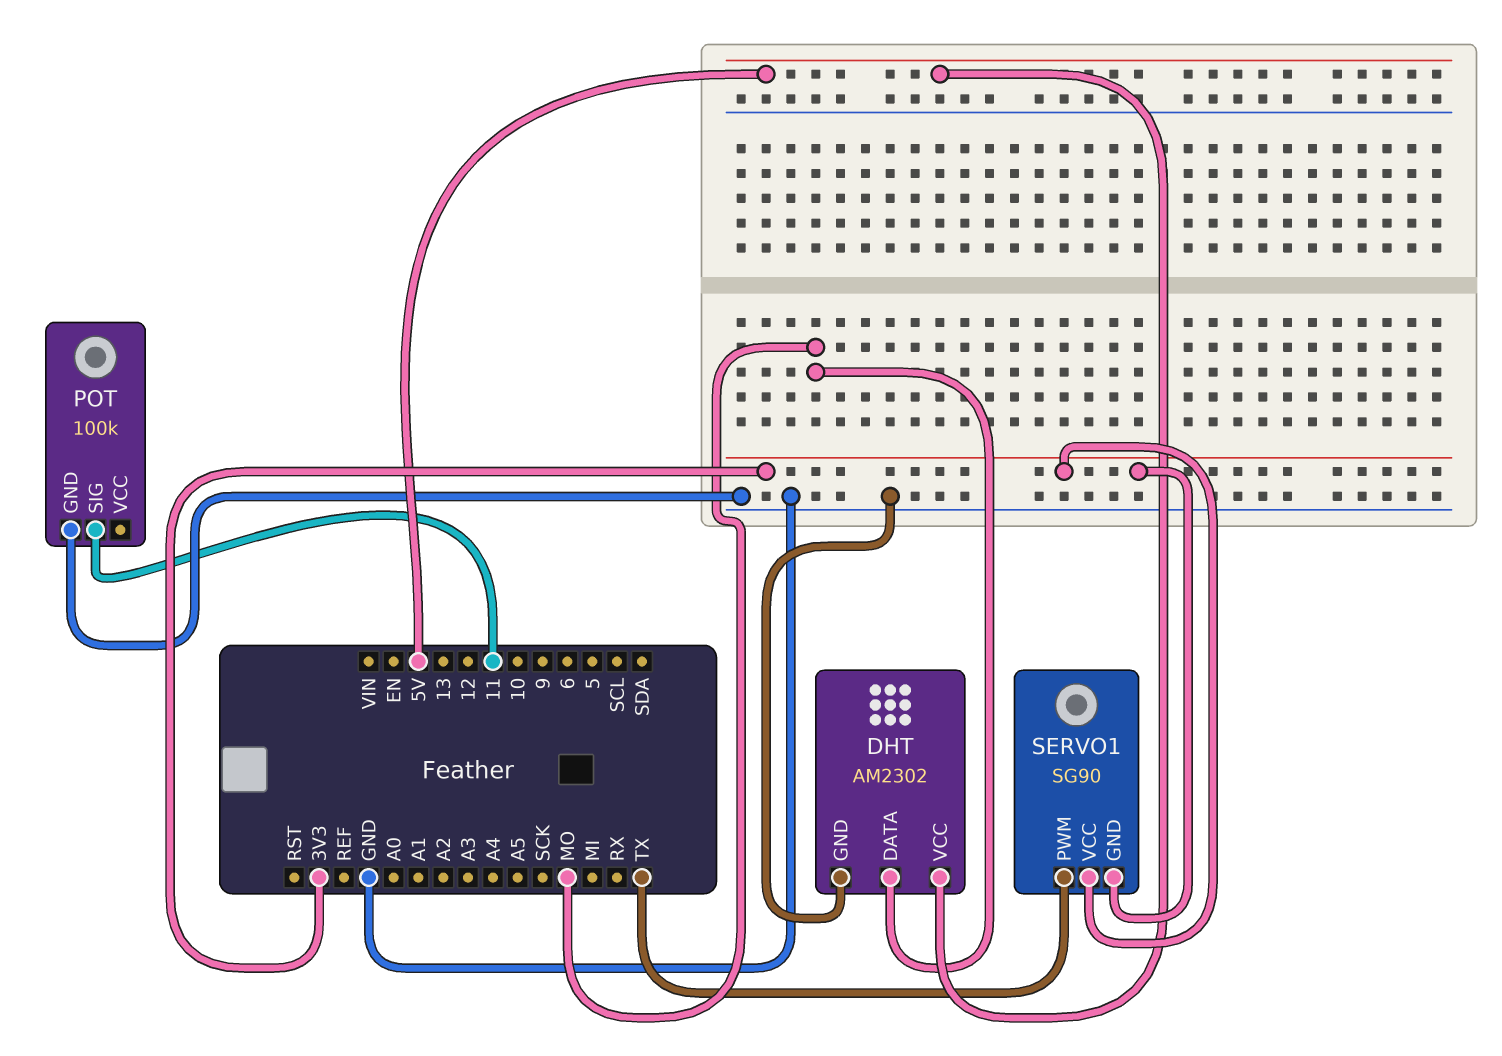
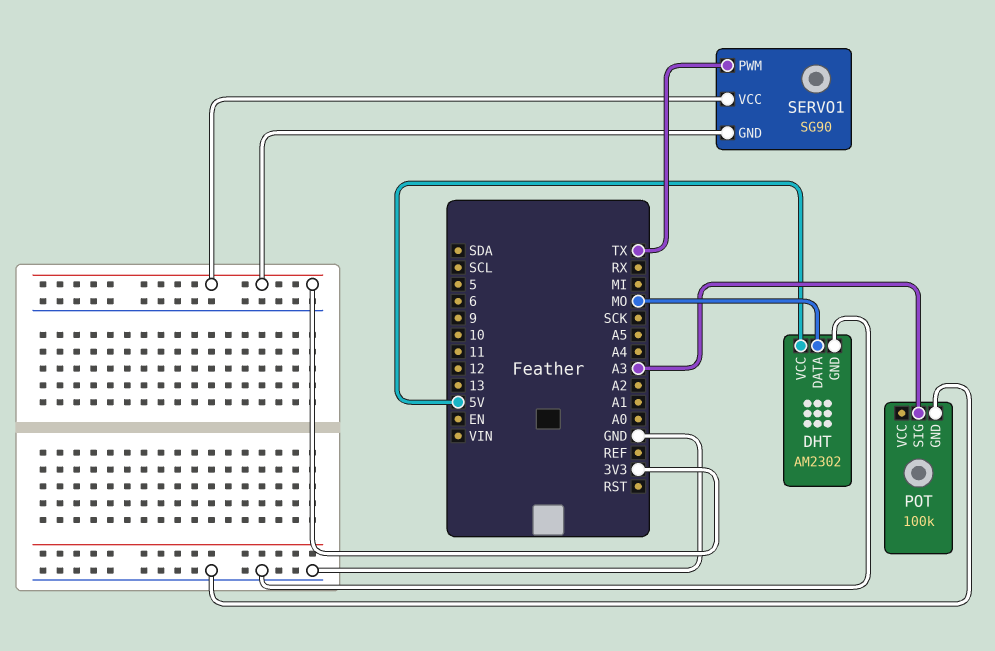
POT pin SIG: 11 -> A3

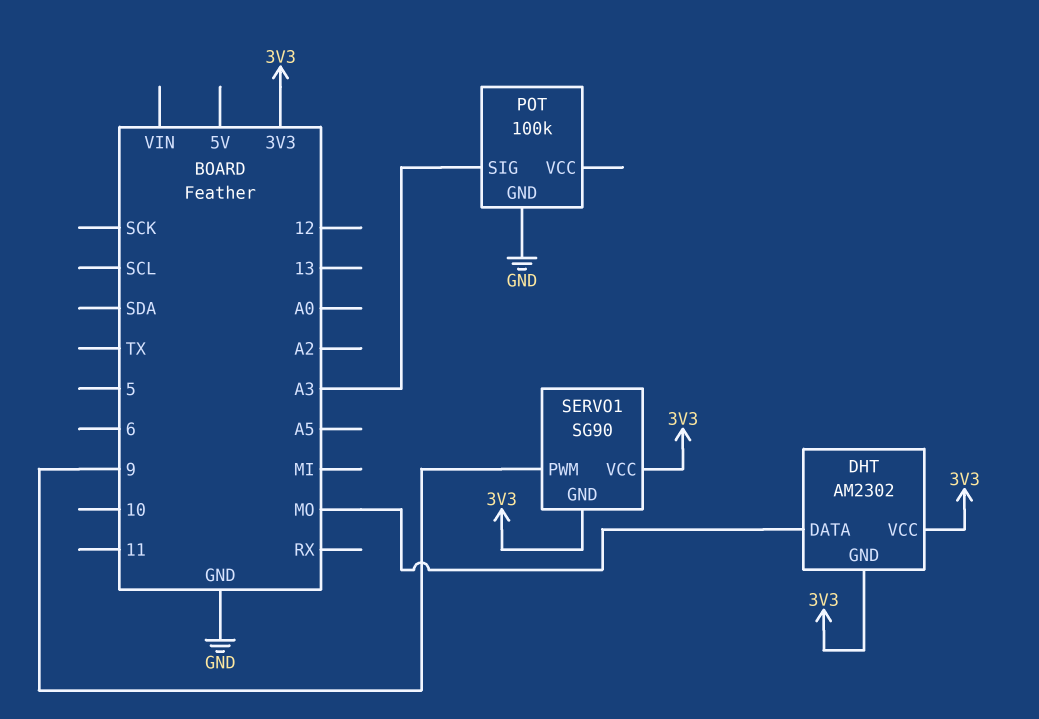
DHT pin GND: GND -> 3V3
DHT pin VCC: 5V -> 3V3
SERVO1 pin PWM: TX -> 9

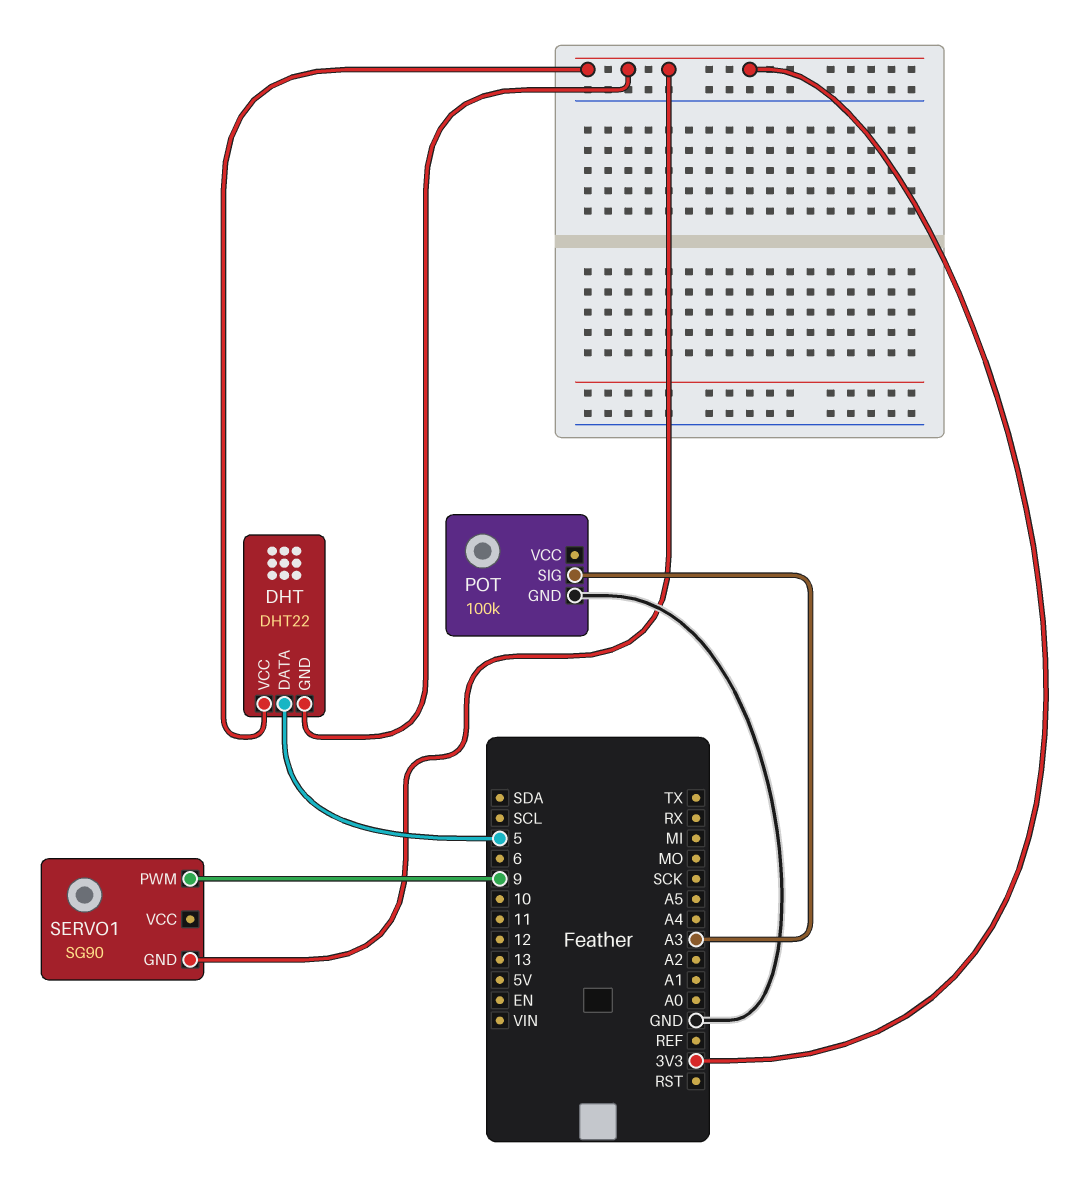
DHT: AM2302 -> DHT22
DHT pin DATA: MO -> 5
SERVO1 pin VCC: 3V3 -> none

